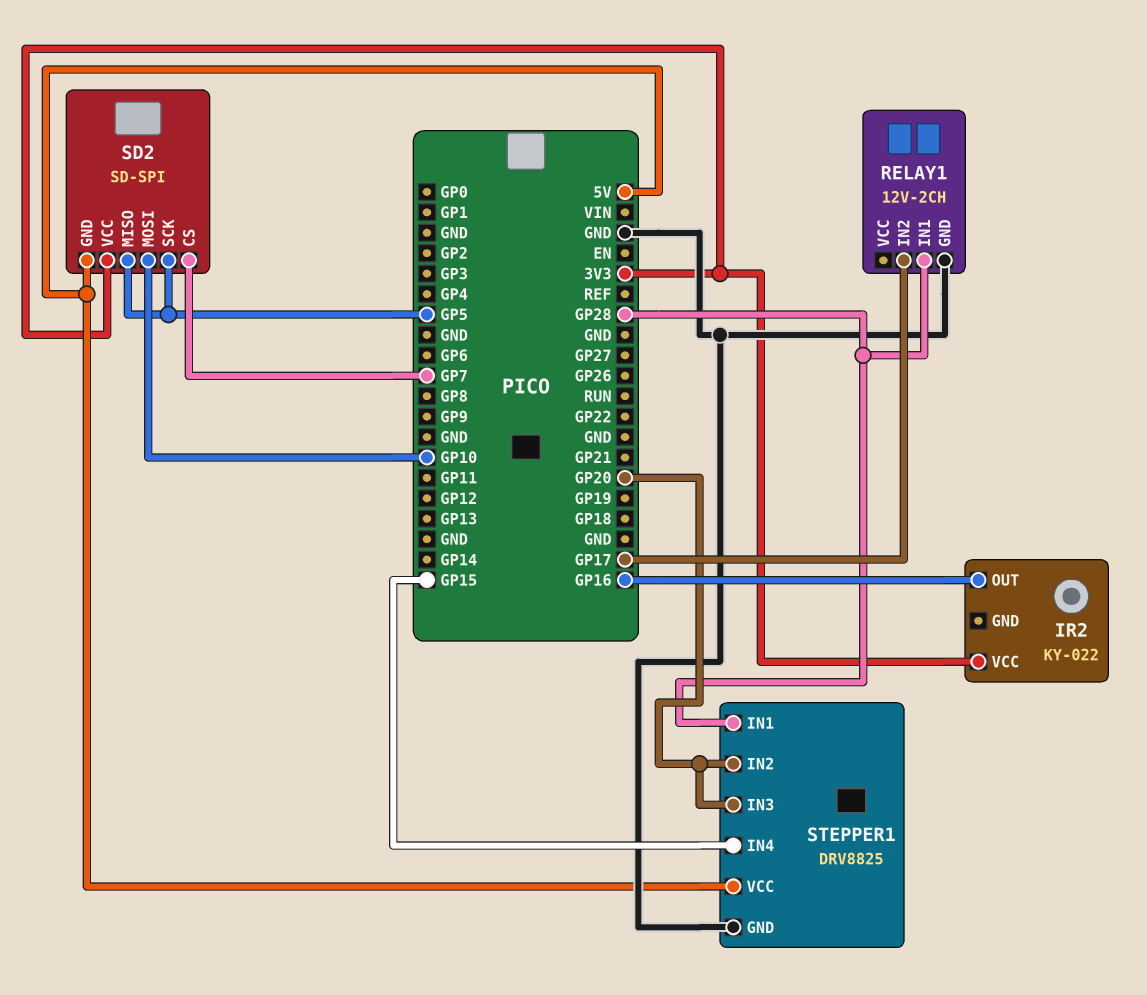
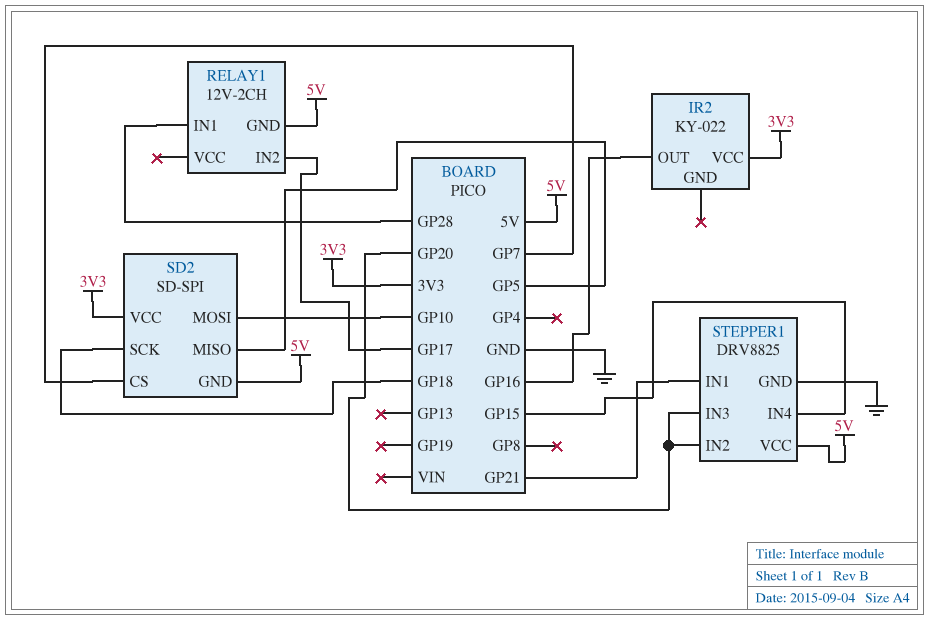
RELAY1 pin GND: GND -> 5V
SD2 pin SCK: GP5 -> GP18
STEPPER1 pin IN1: GP28 -> GP21

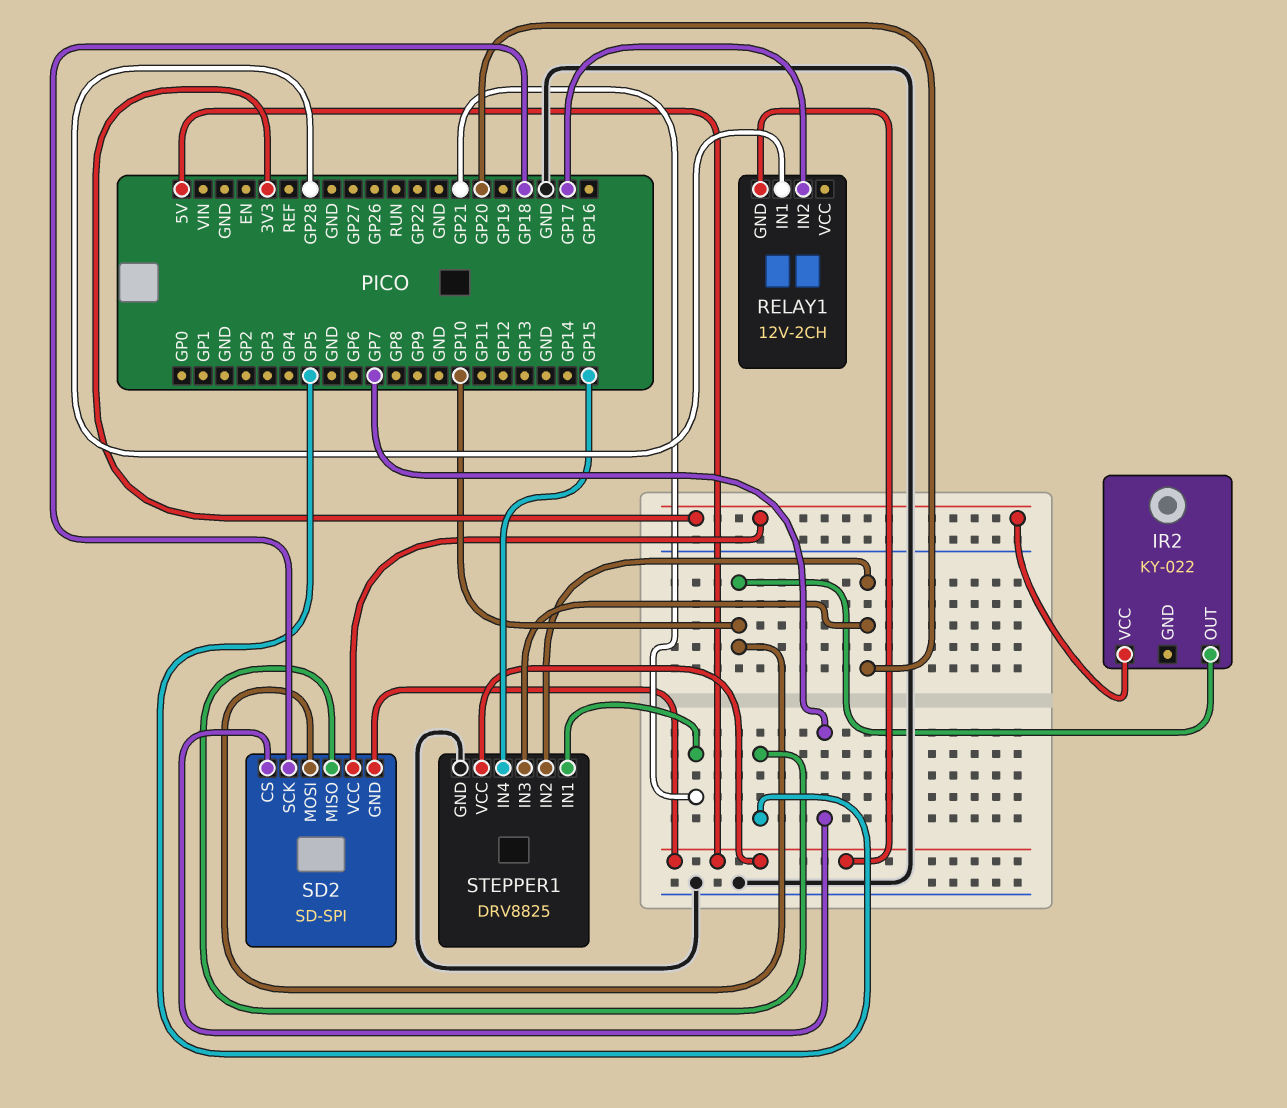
IR2 pin OUT: GP16 -> GP10

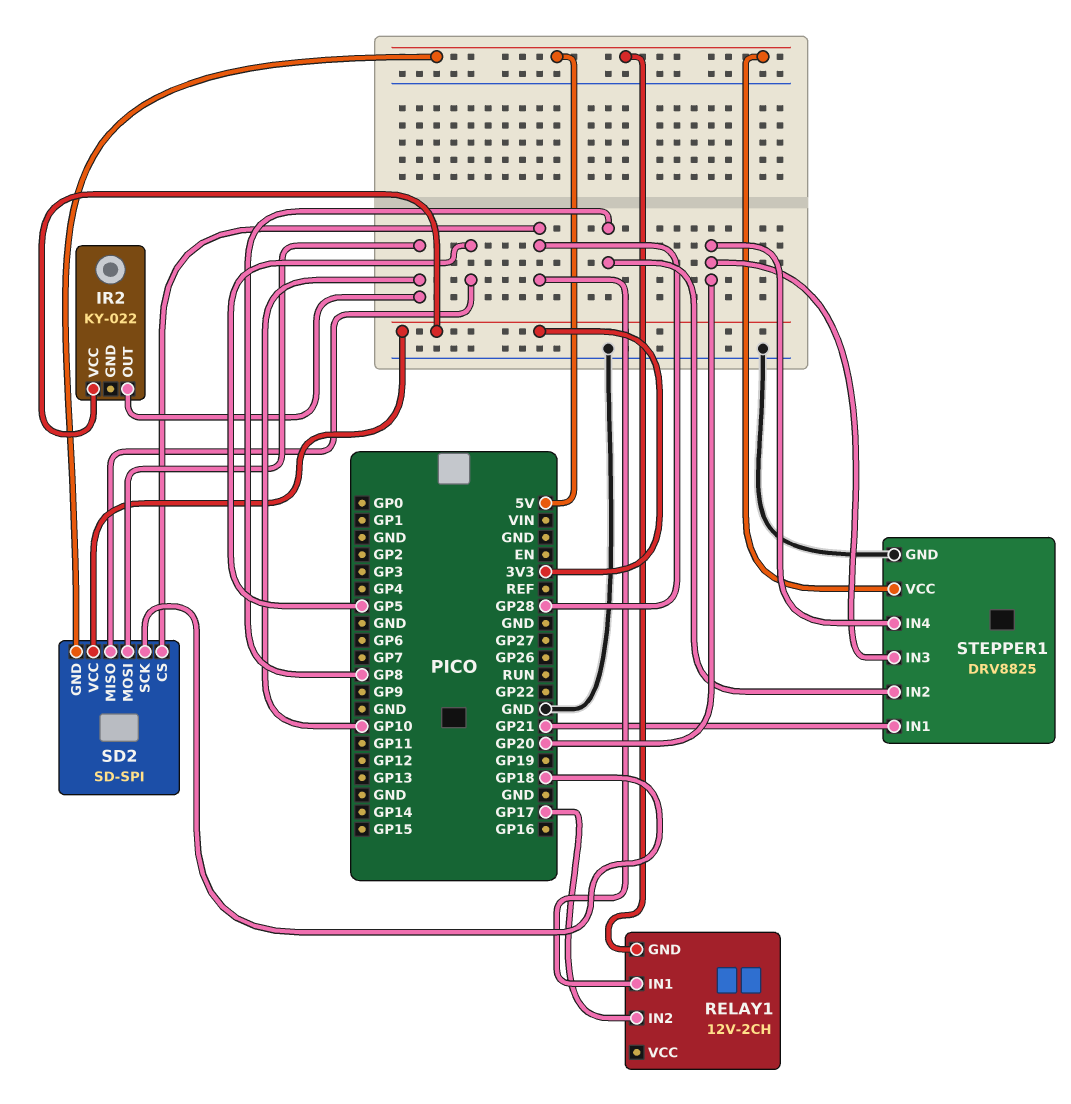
SD2 pin CS: GP7 -> GP28
STEPPER1 pin IN2: GP20 -> GP8
STEPPER1 pin IN4: GP15 -> GP20

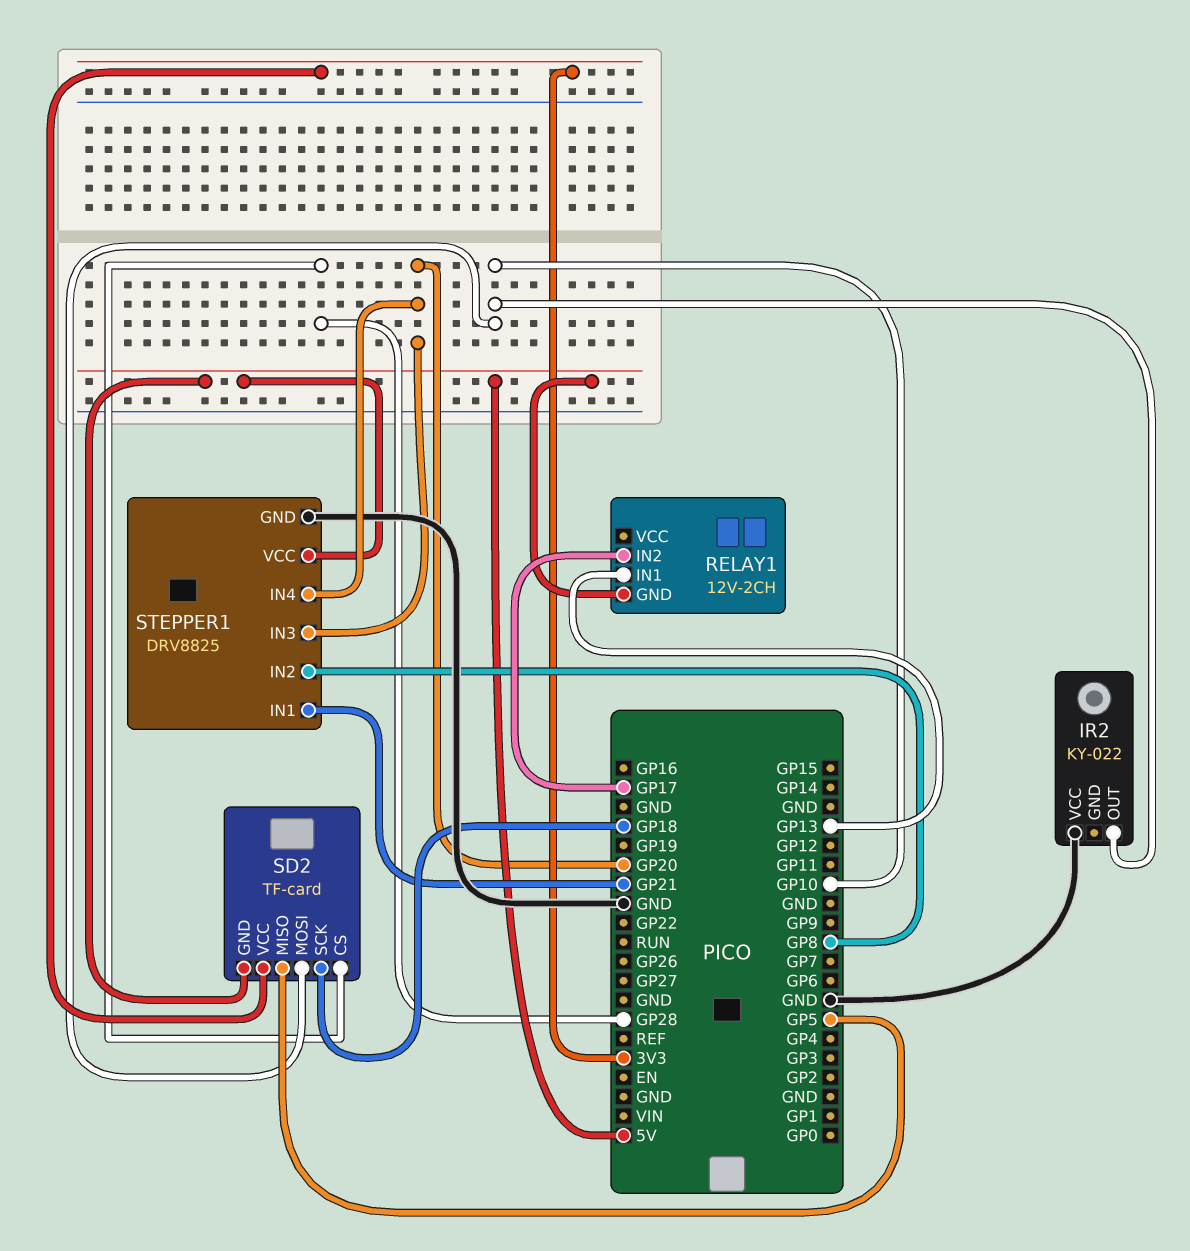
IR2 pin VCC: 3V3 -> GND
RELAY1 pin IN1: GP28 -> GP13
SD2: SD-SPI -> TF-card

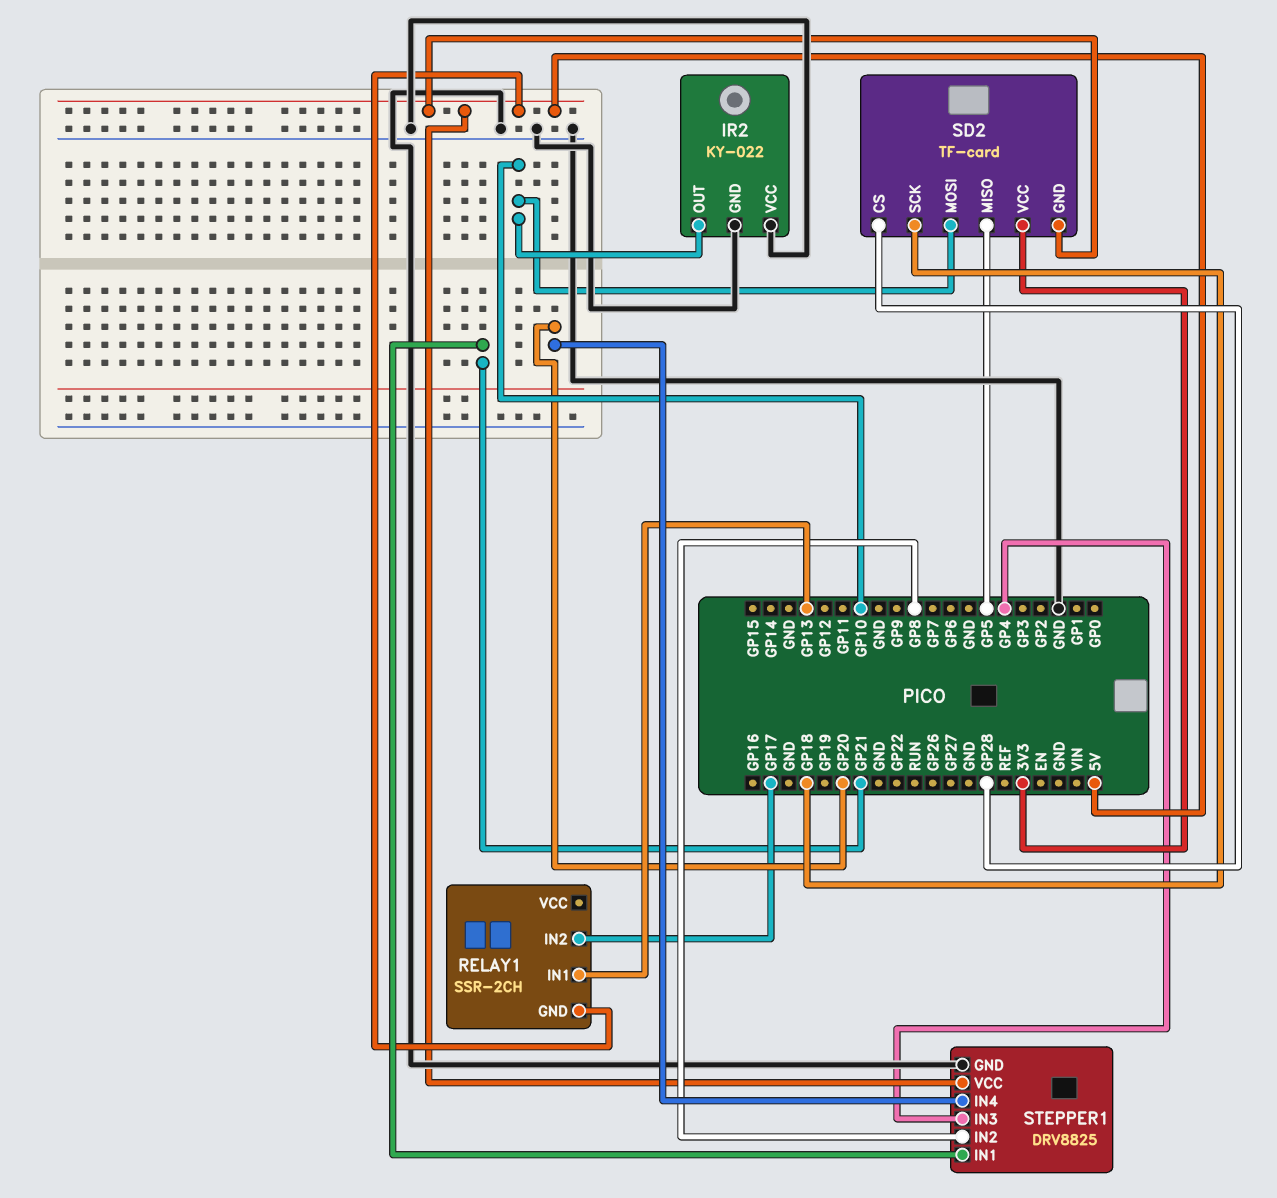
IR2 pin GND: none -> GND
RELAY1: 12V-2CH -> SSR-2CH
STEPPER1 pin IN3: GP20 -> GP4

